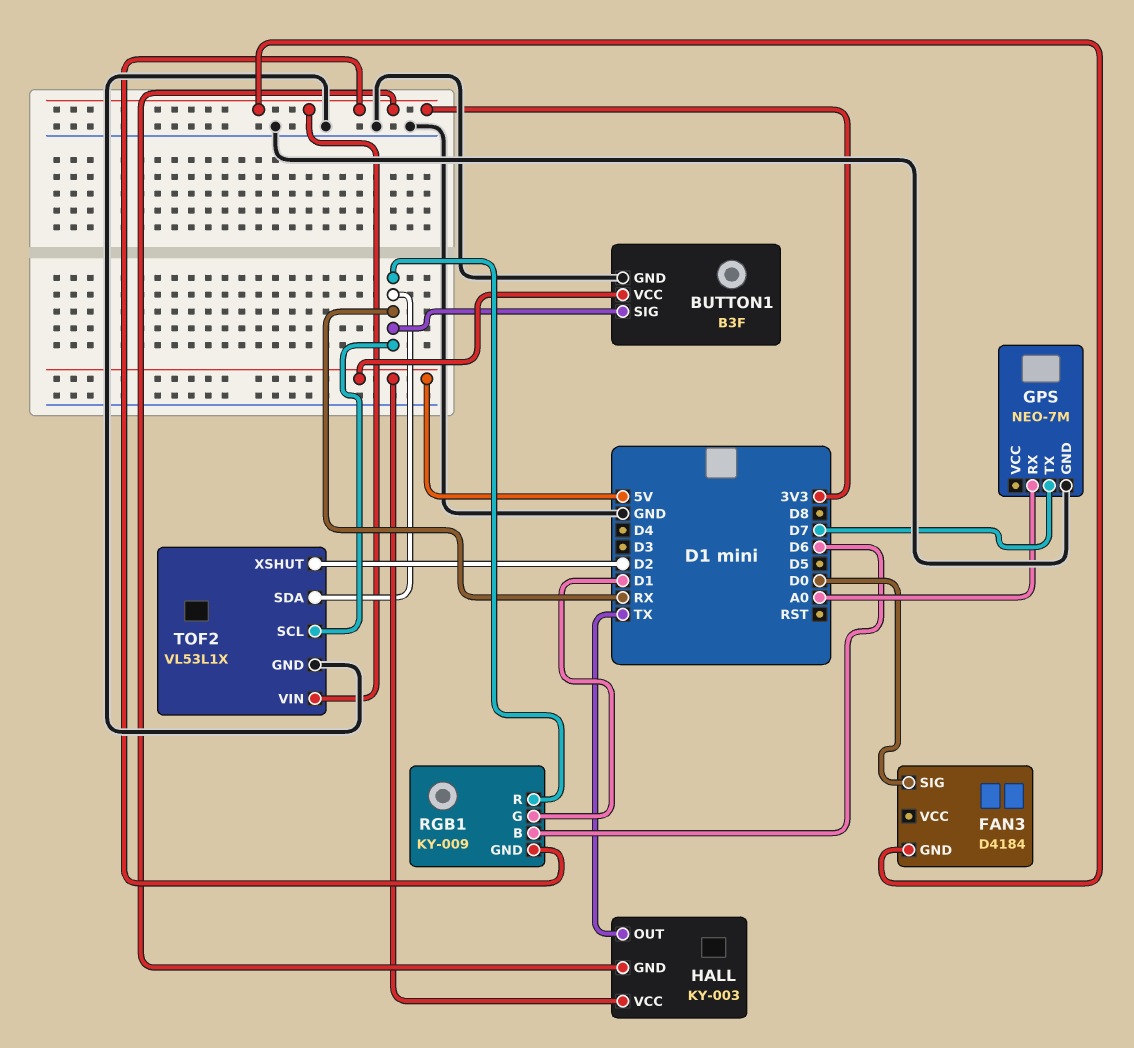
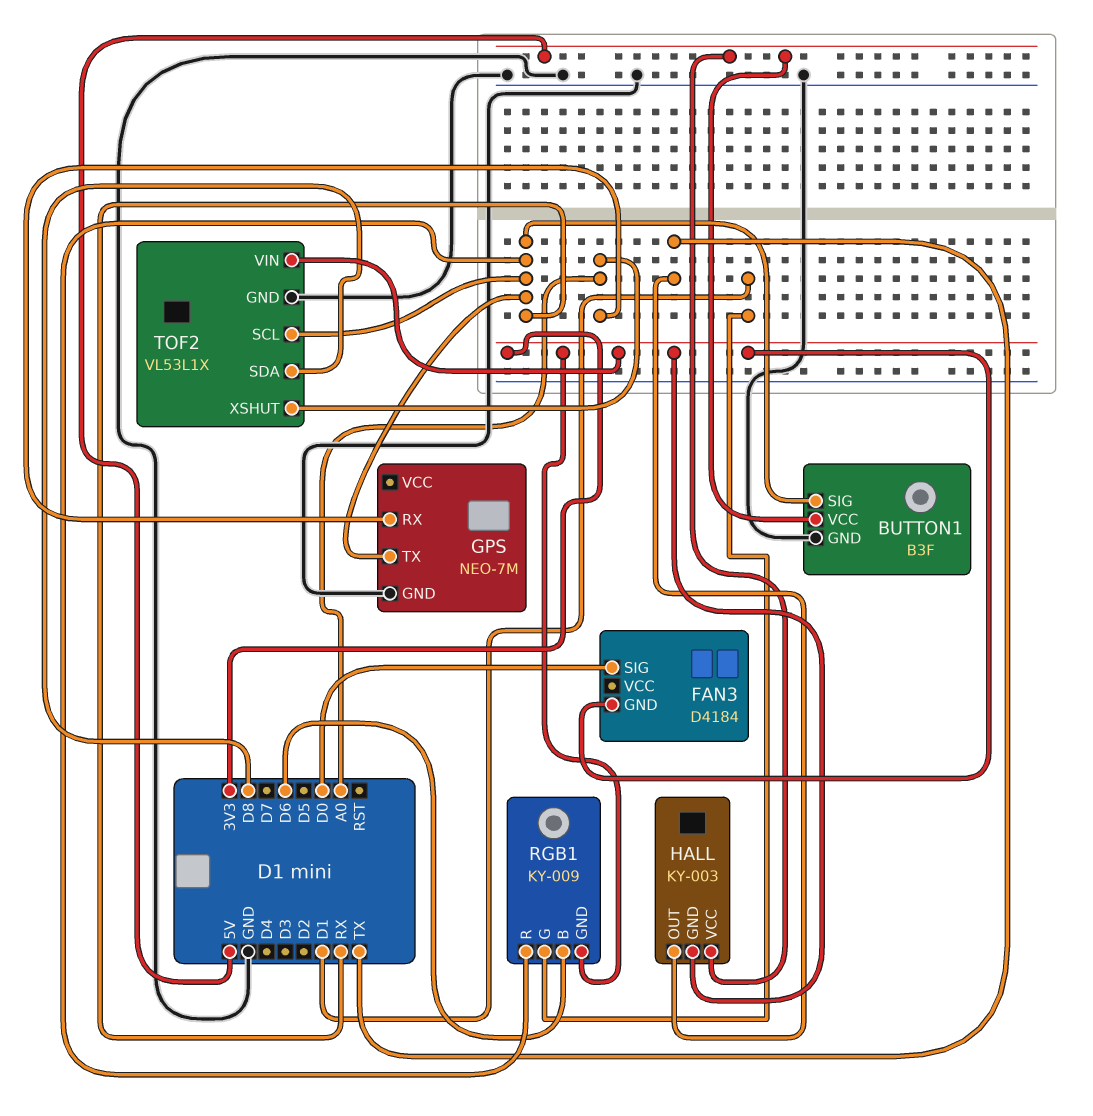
GPS pin TX: D7 -> RX
TOF2 pin SDA: RX -> D8
TOF2 pin XSHUT: D2 -> A0

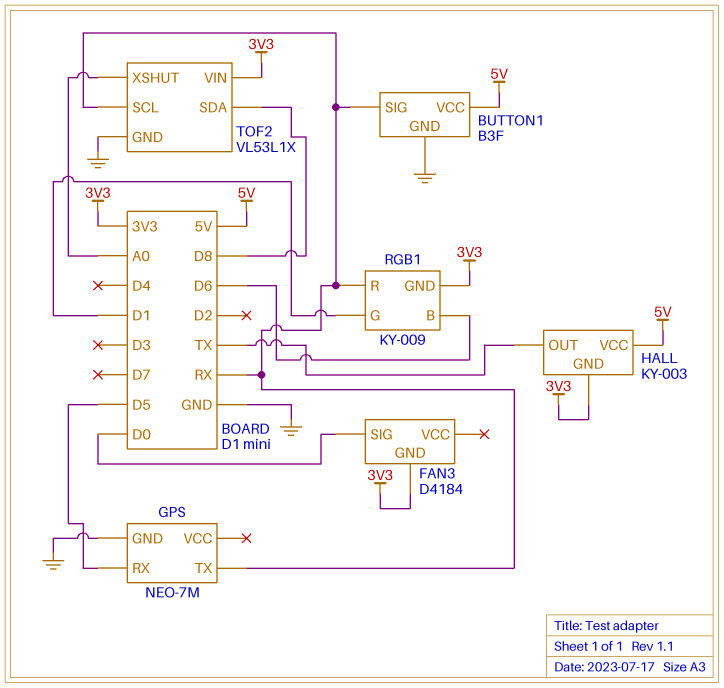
GPS pin RX: A0 -> D5

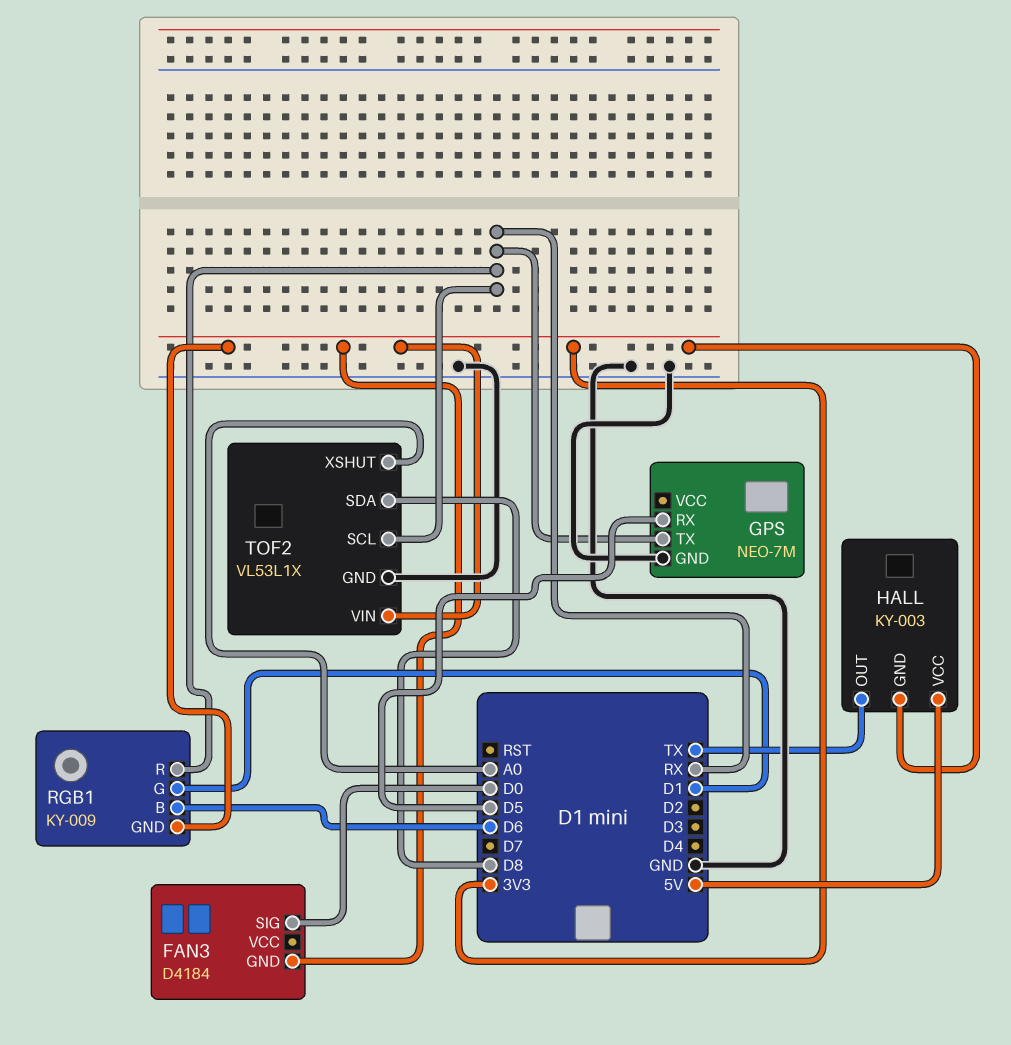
BUTTON1: B3F -> none
BUTTON1 pin GND: GND -> none
BUTTON1 pin SIG: RX -> none
BUTTON1 pin VCC: 5V -> none

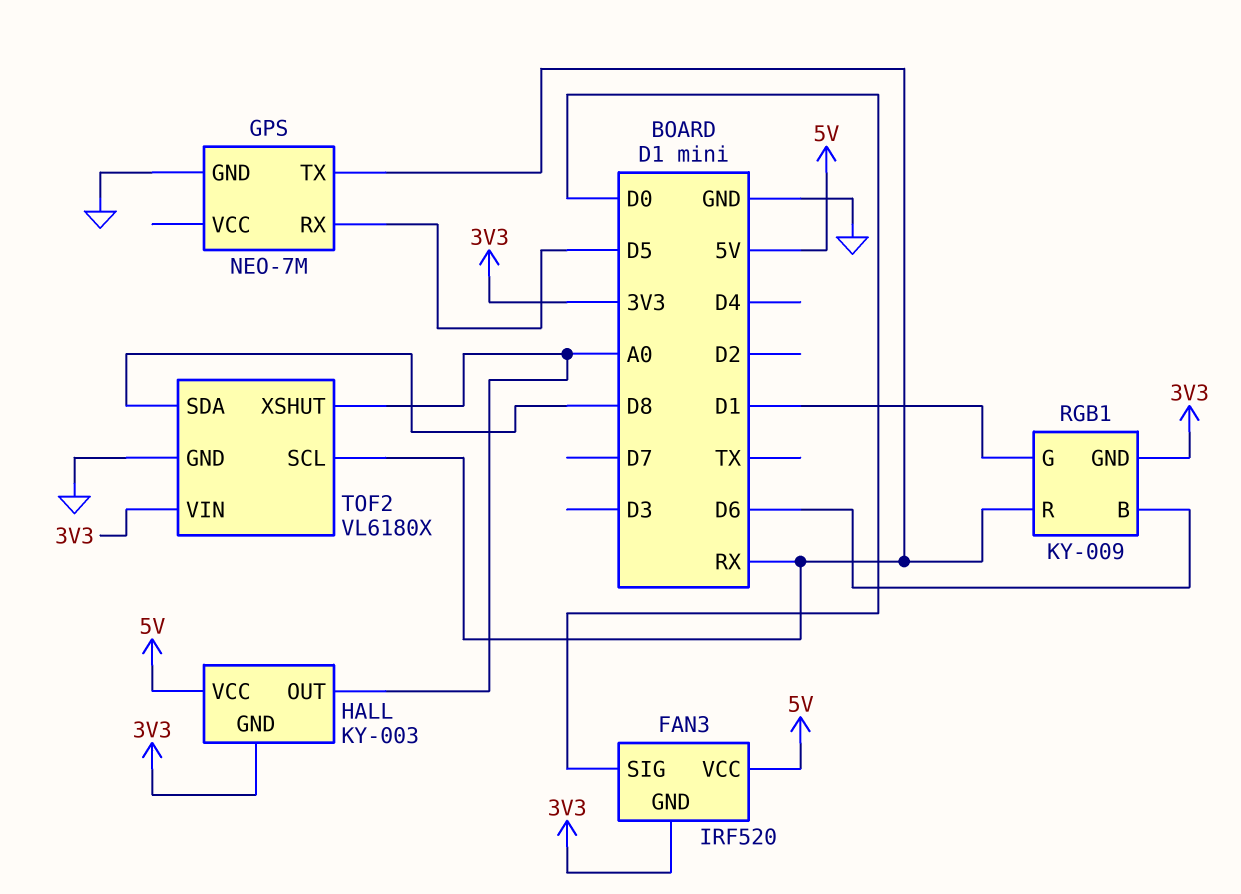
FAN3: D4184 -> IRF520
FAN3 pin VCC: none -> 5V
HALL pin OUT: TX -> A0
TOF2: VL53L1X -> VL6180X

